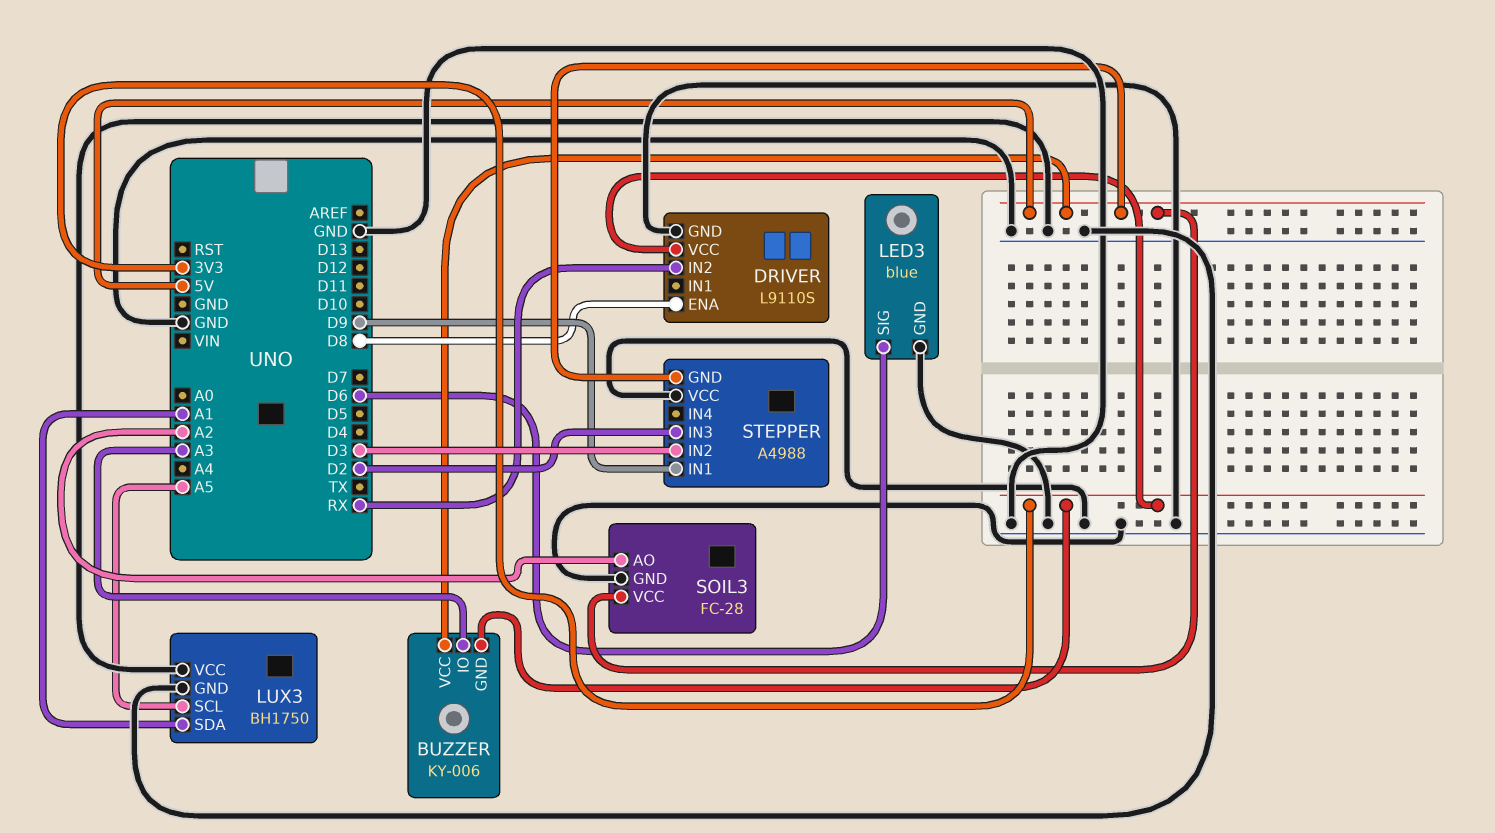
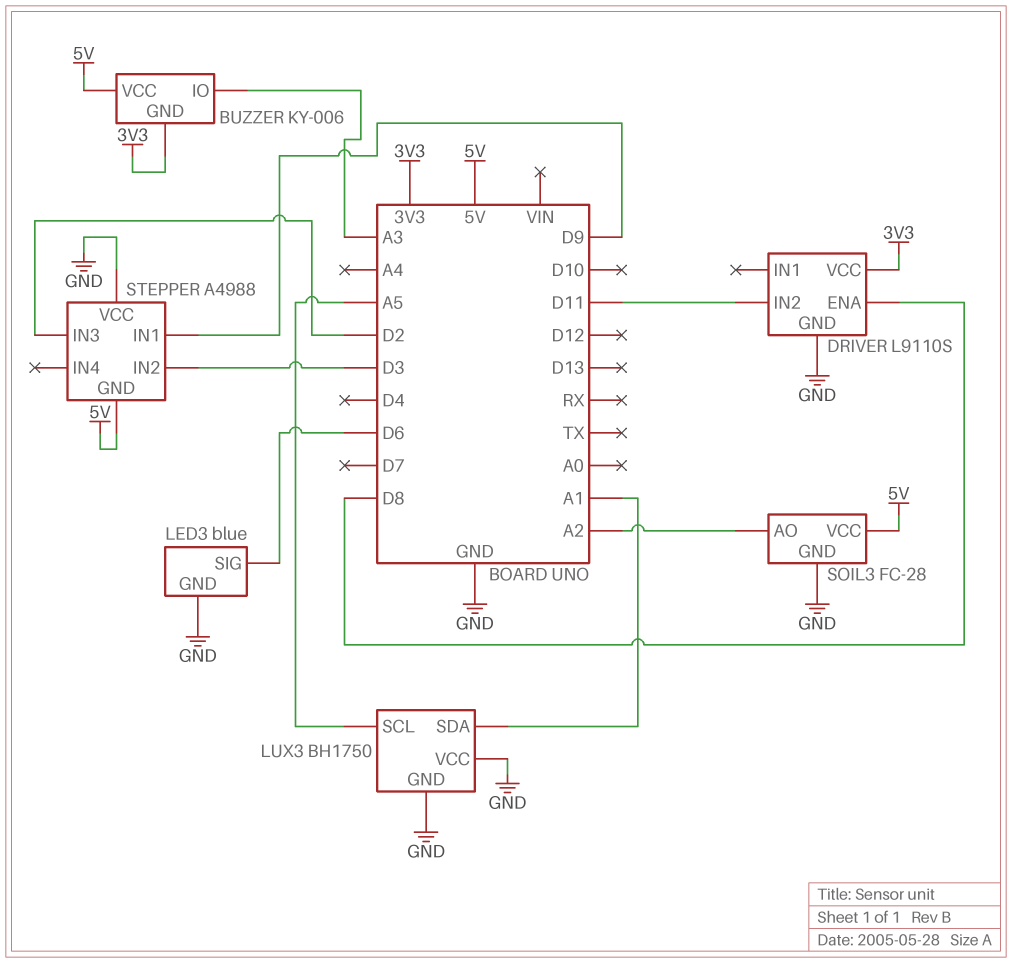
DRIVER pin IN2: RX -> D11

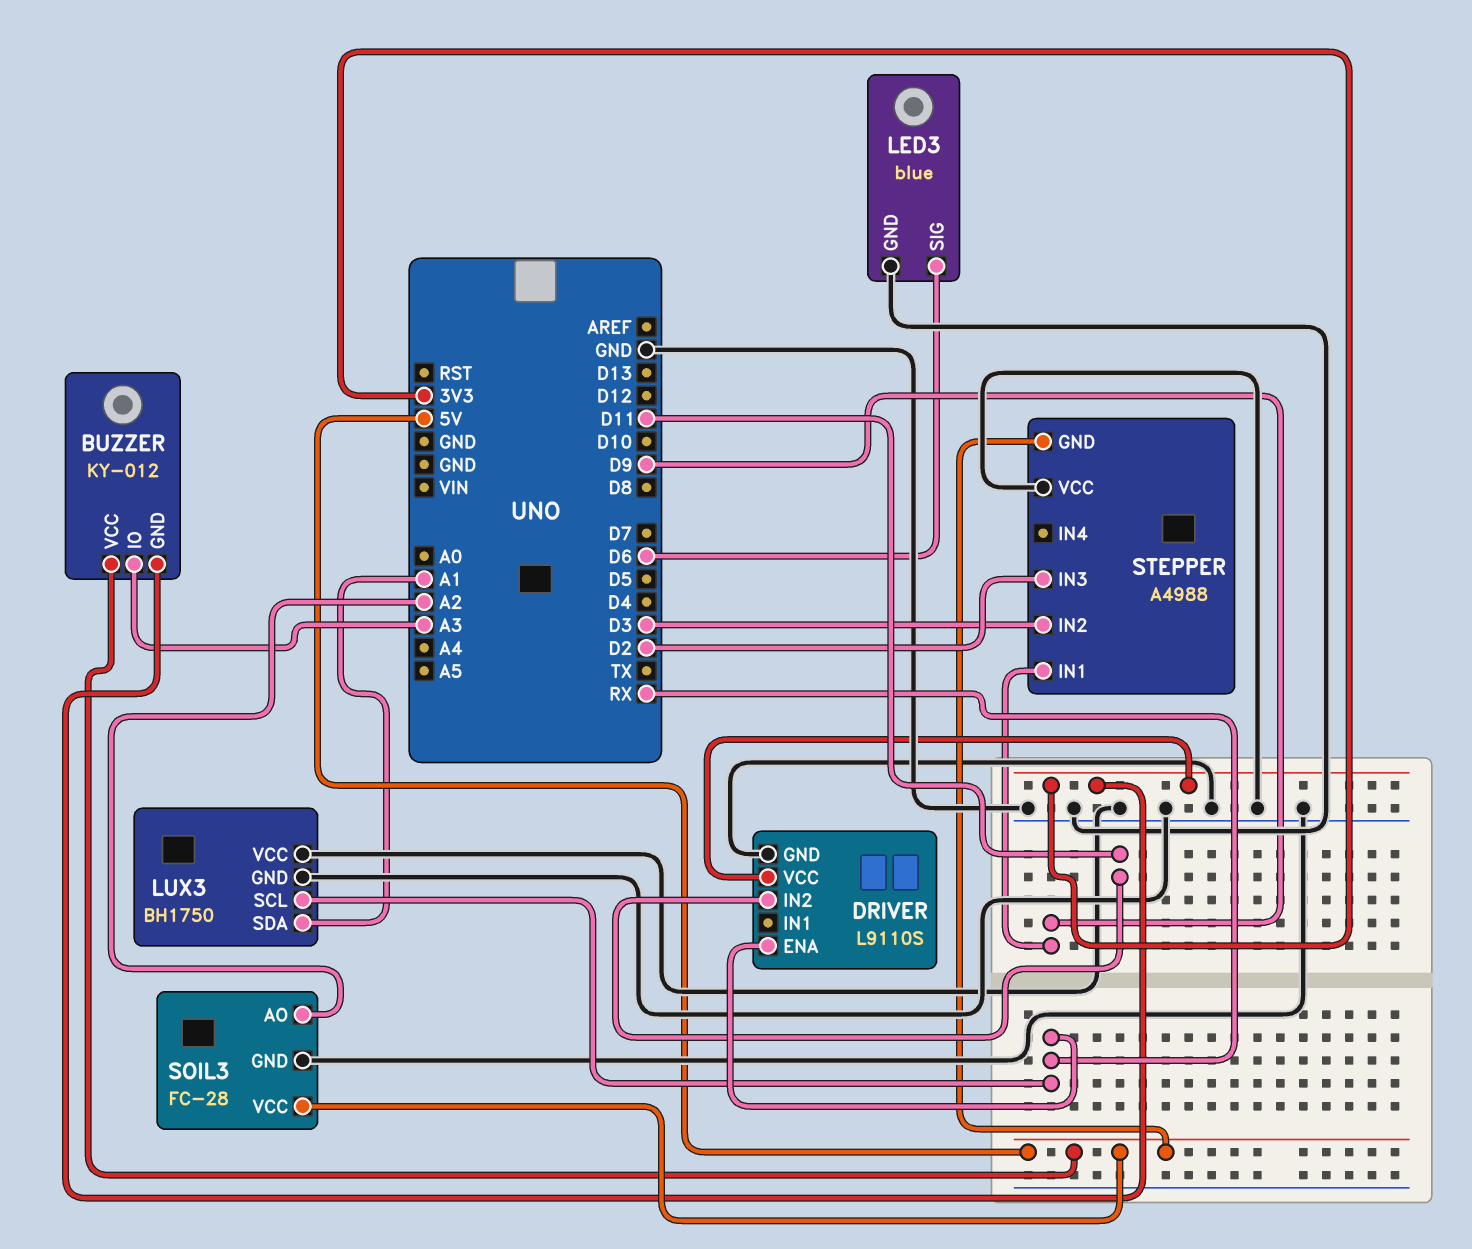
BUZZER: KY-006 -> KY-012
DRIVER pin ENA: D8 -> RX
LUX3 pin SCL: A5 -> RX

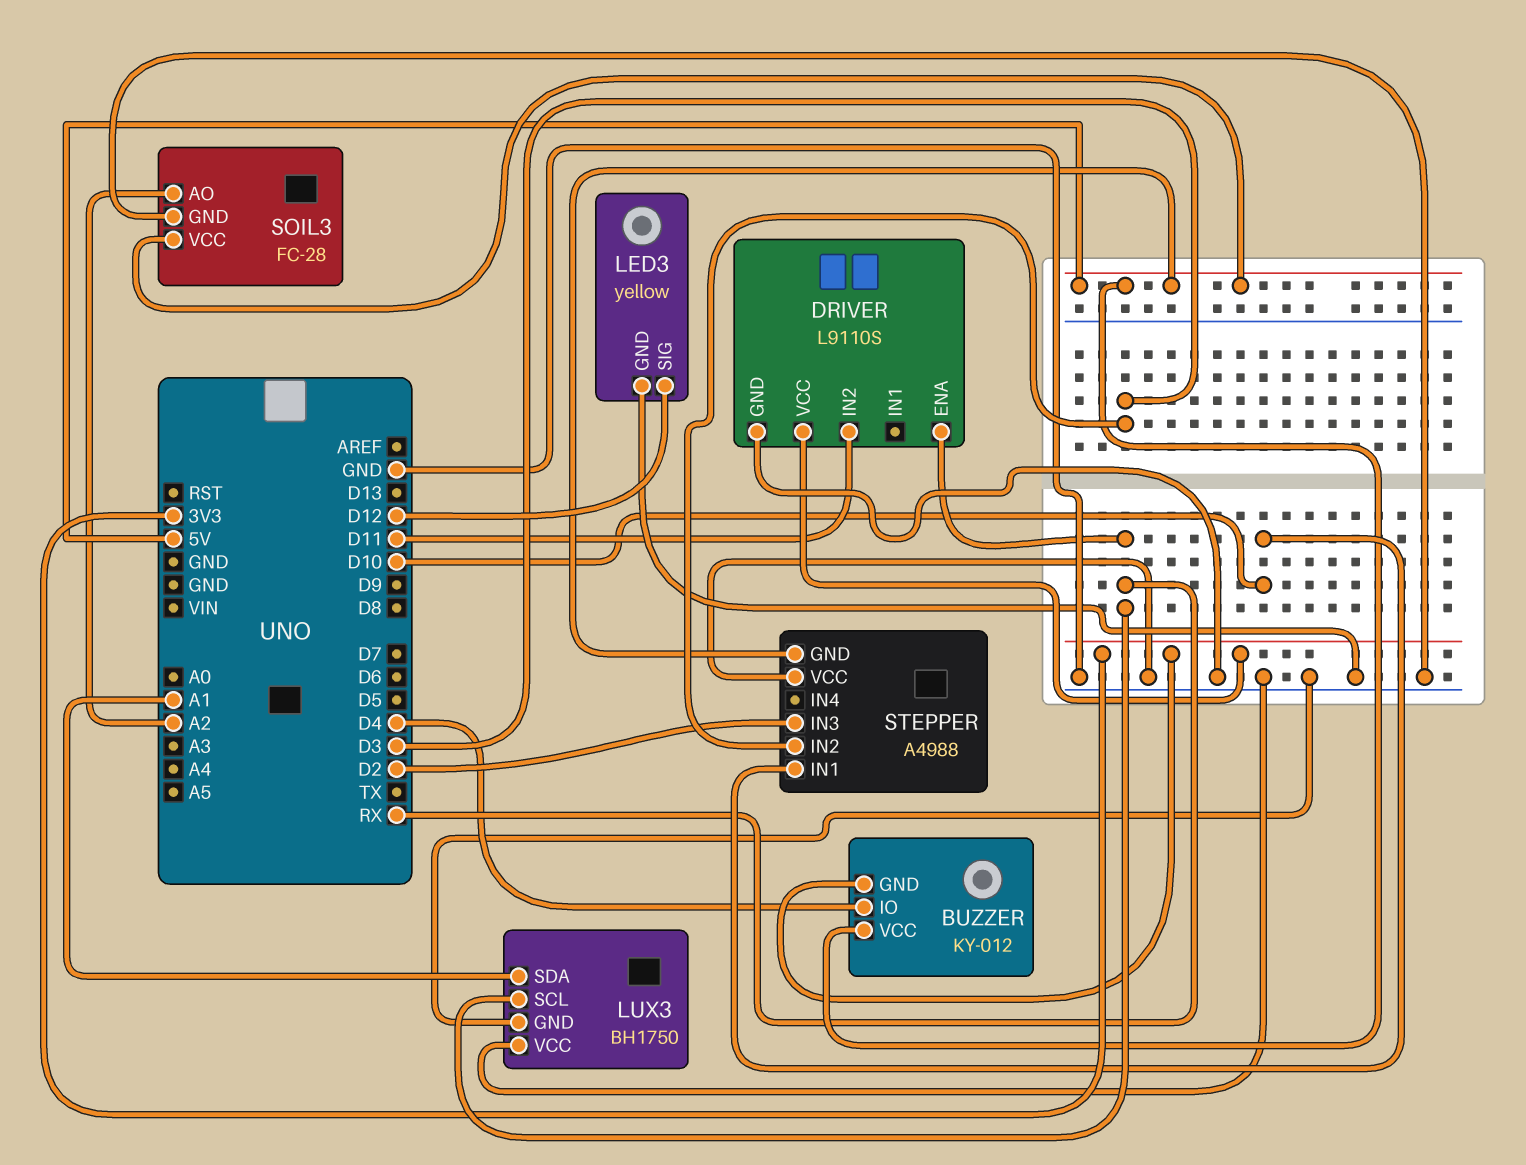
BUZZER pin IO: A3 -> D4
LED3: blue -> yellow
LED3 pin SIG: D6 -> D12
STEPPER pin IN1: D9 -> D10

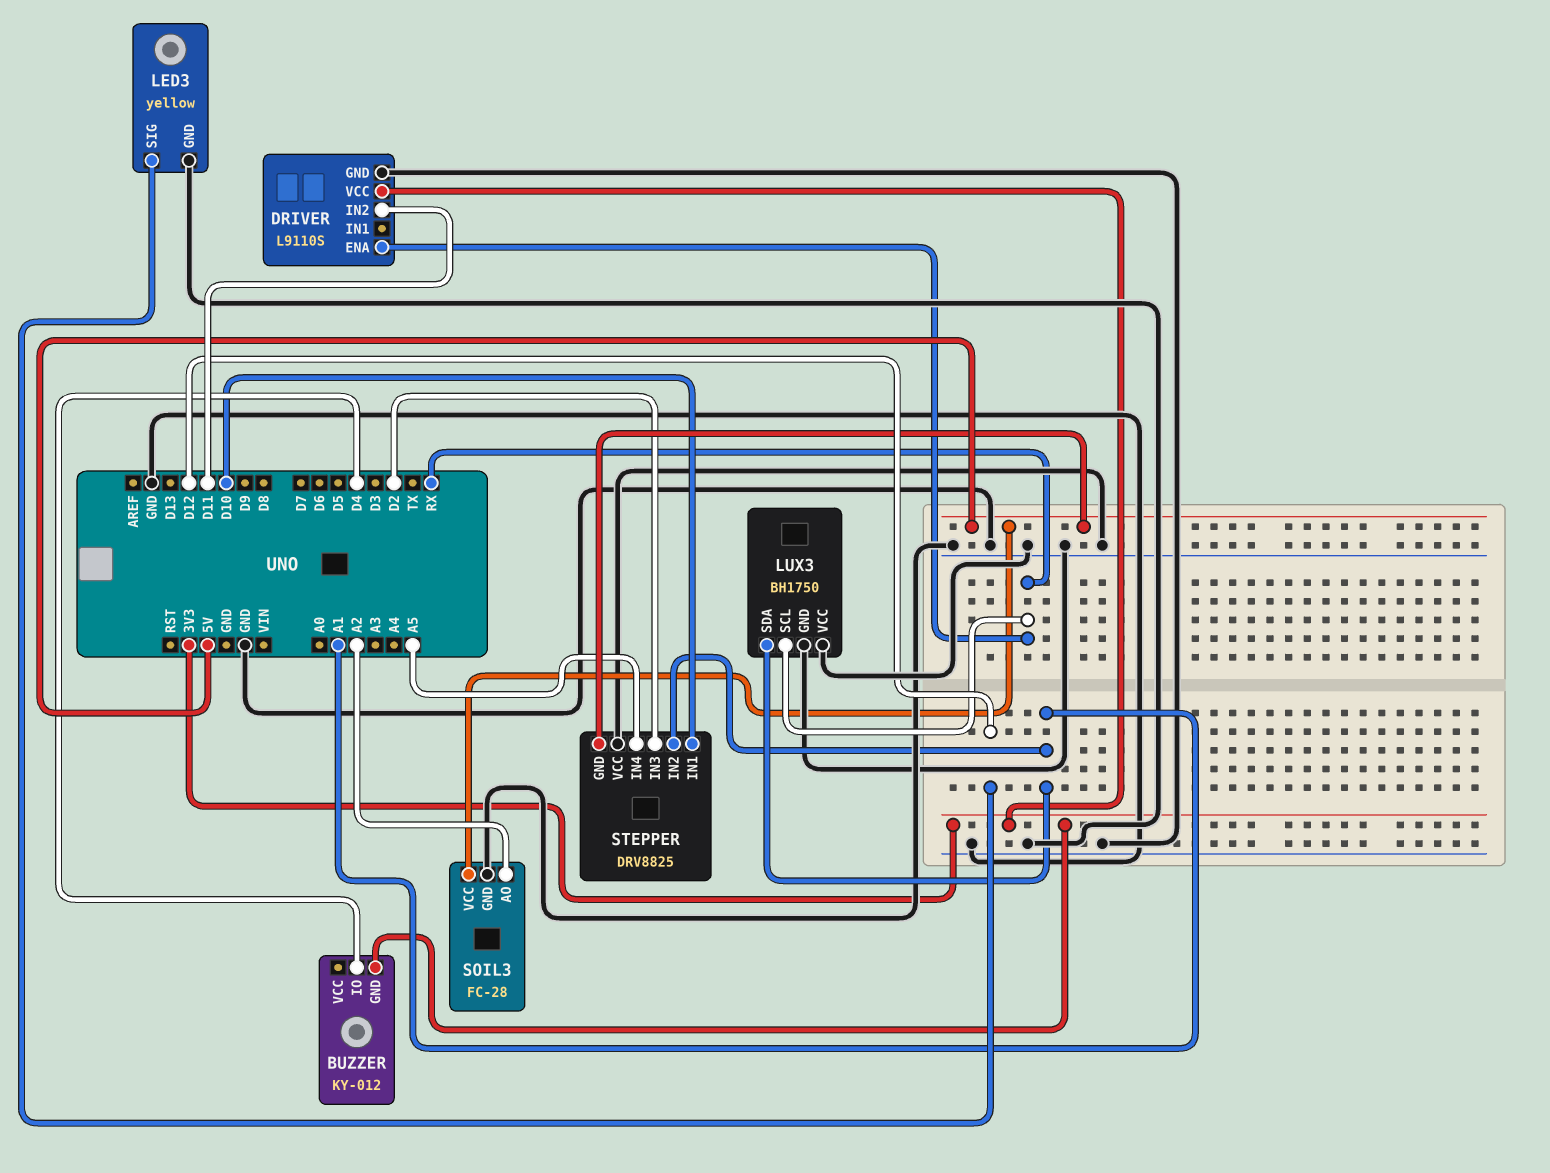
BUZZER pin VCC: 5V -> none
STEPPER: A4988 -> DRV8825
STEPPER pin IN2: D3 -> A1
STEPPER pin IN4: none -> A5

